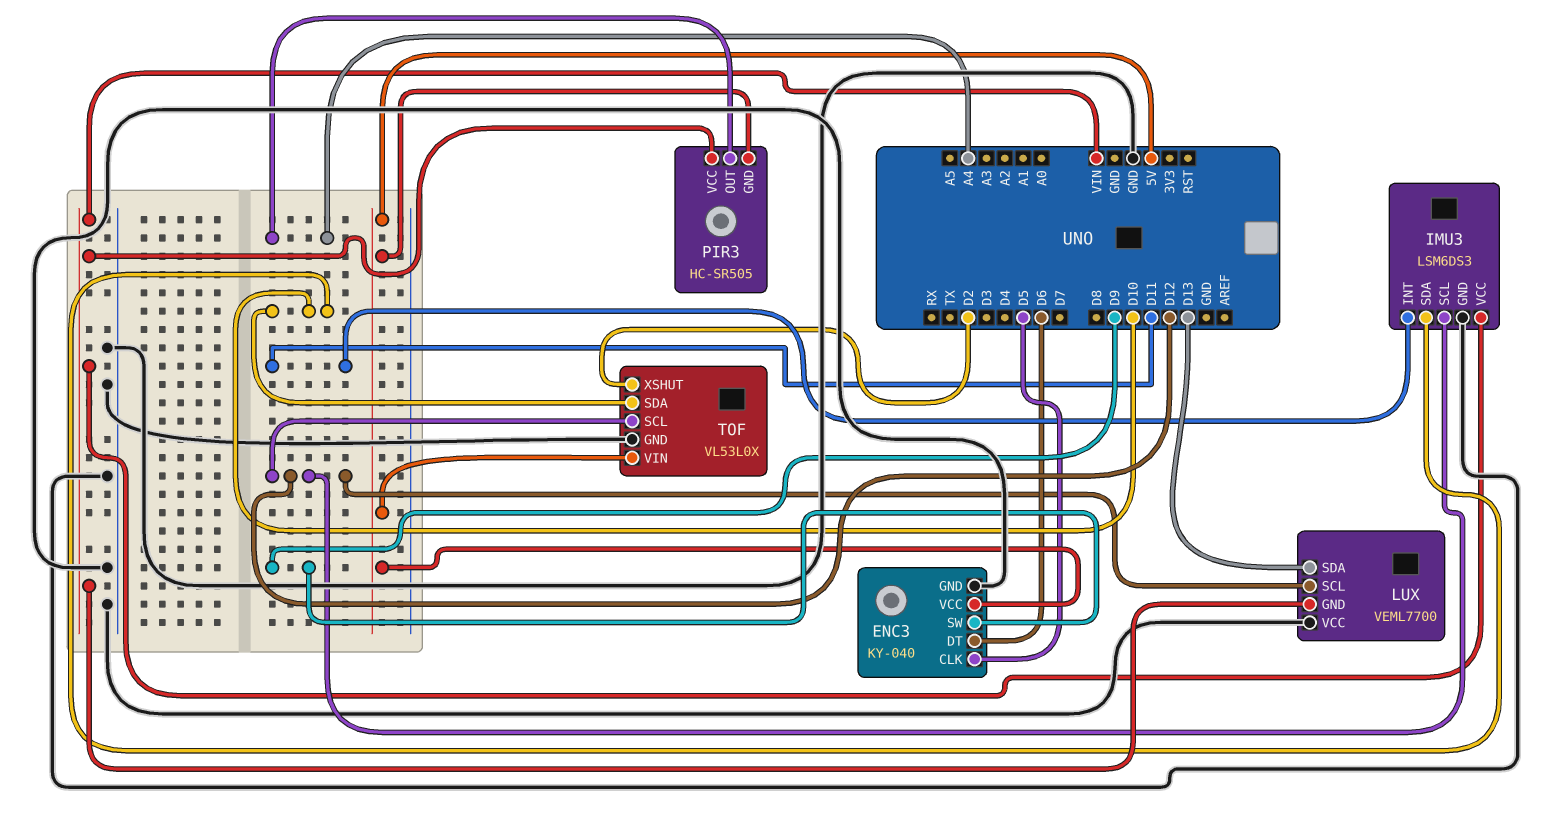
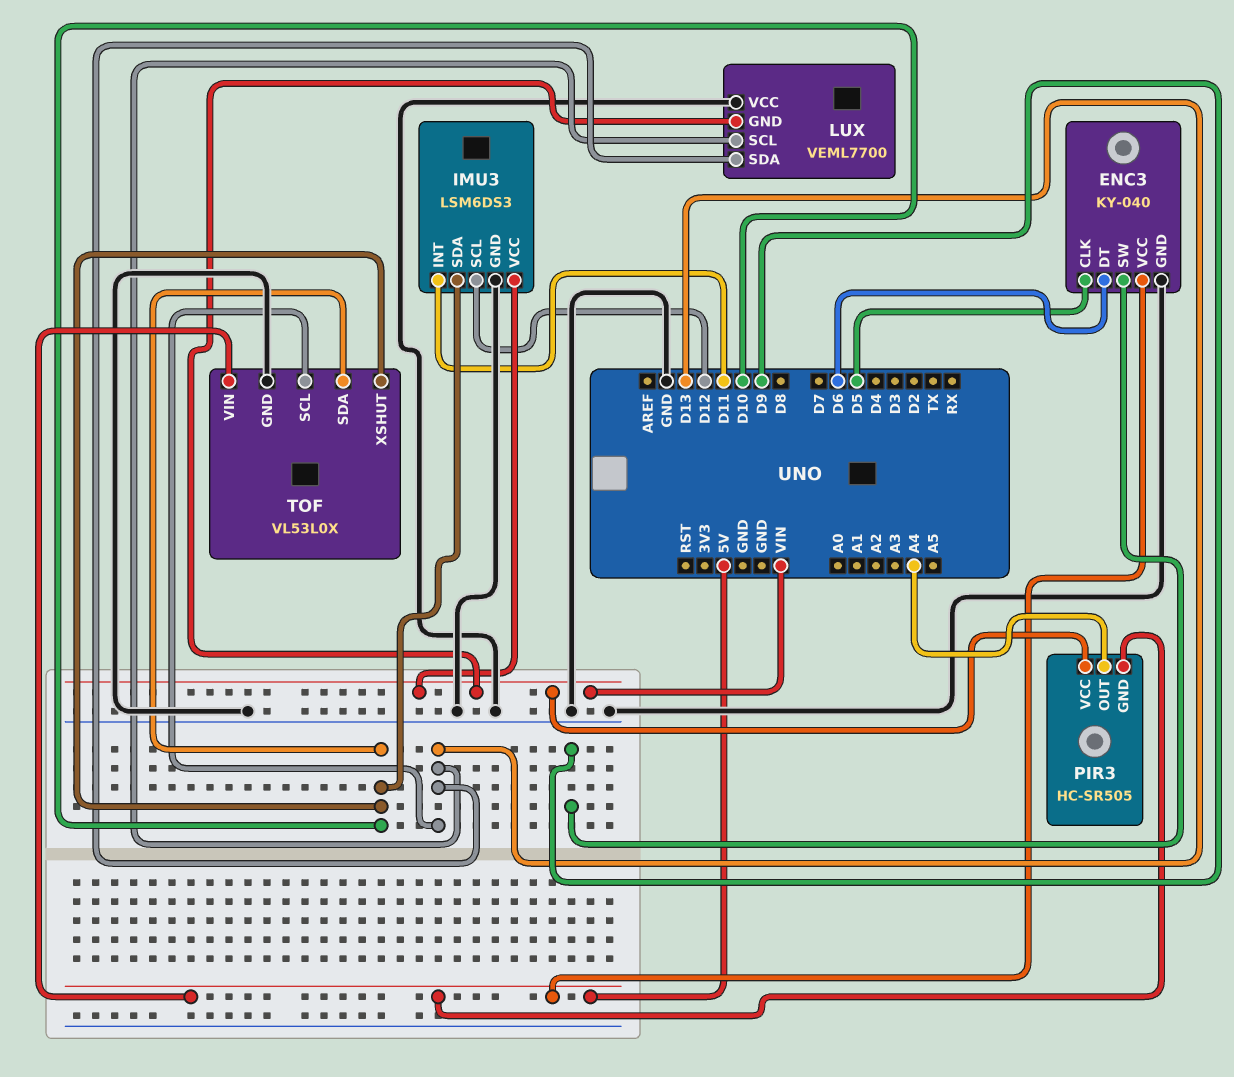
LUX pin SCL: D12 -> D13
TOF pin SCL: D12 -> D13
TOF pin XSHUT: D2 -> D10

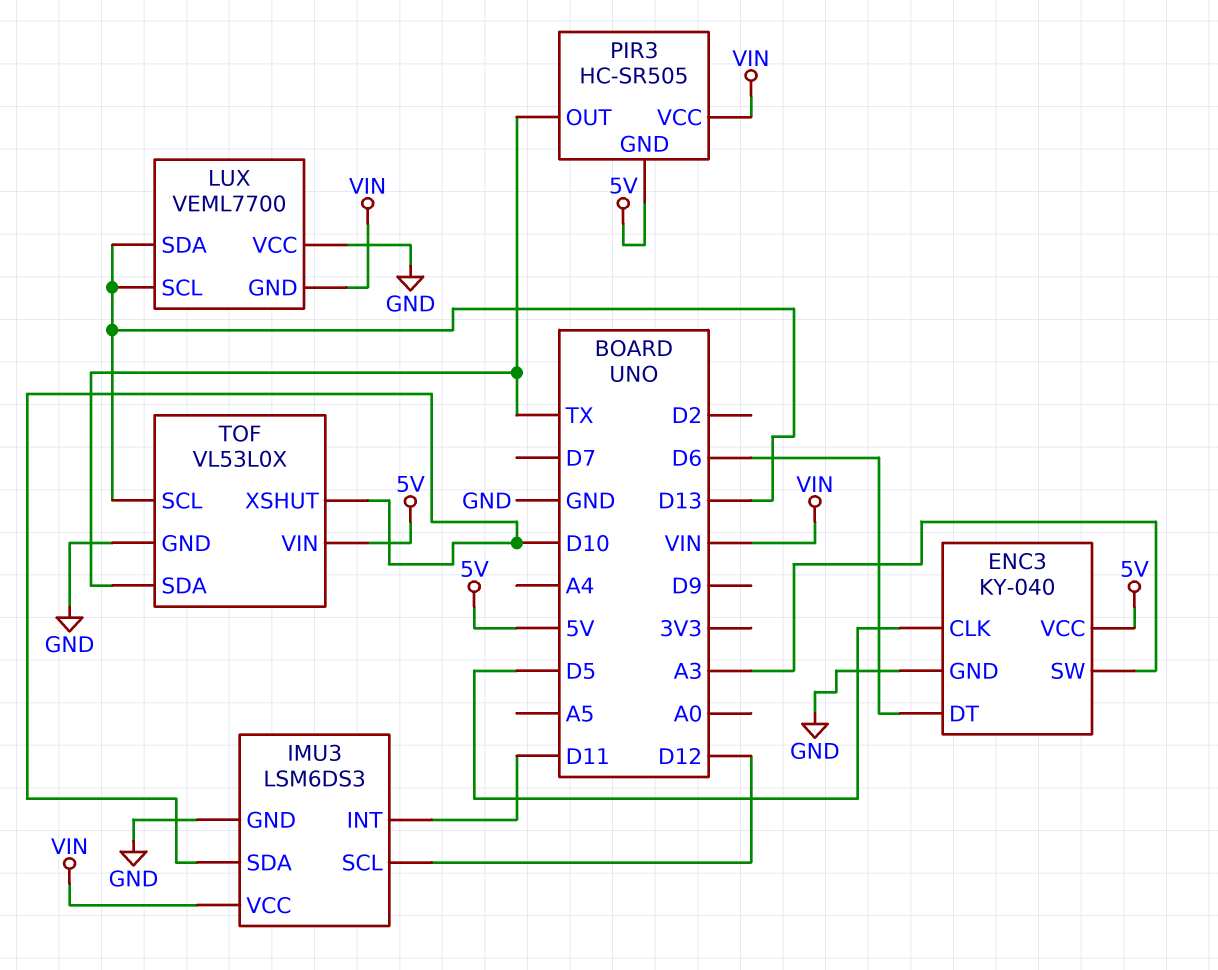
ENC3 pin SW: D9 -> A3
PIR3 pin OUT: A4 -> TX
TOF pin SDA: D10 -> TX

